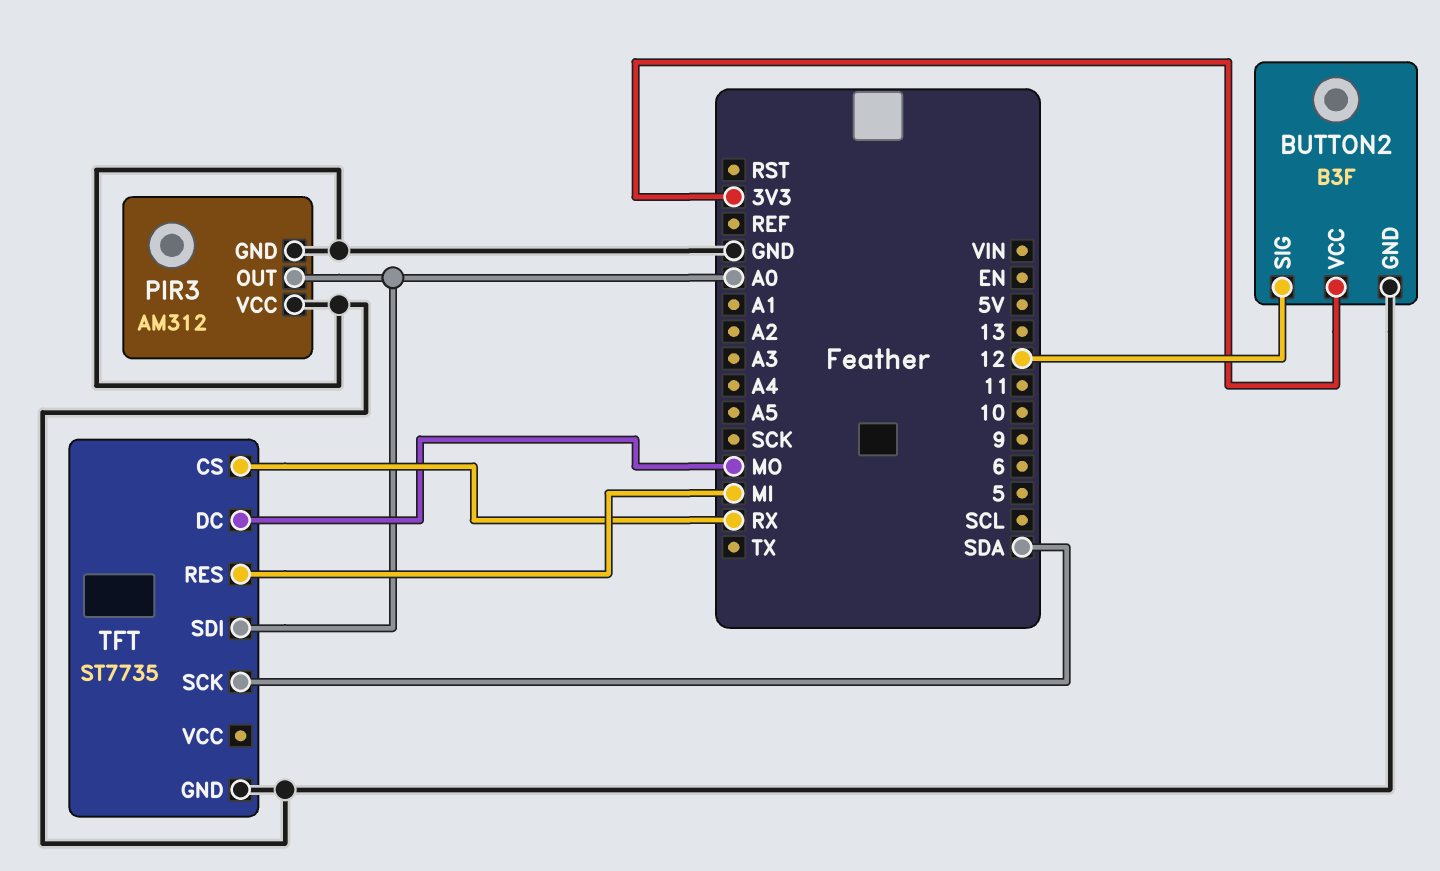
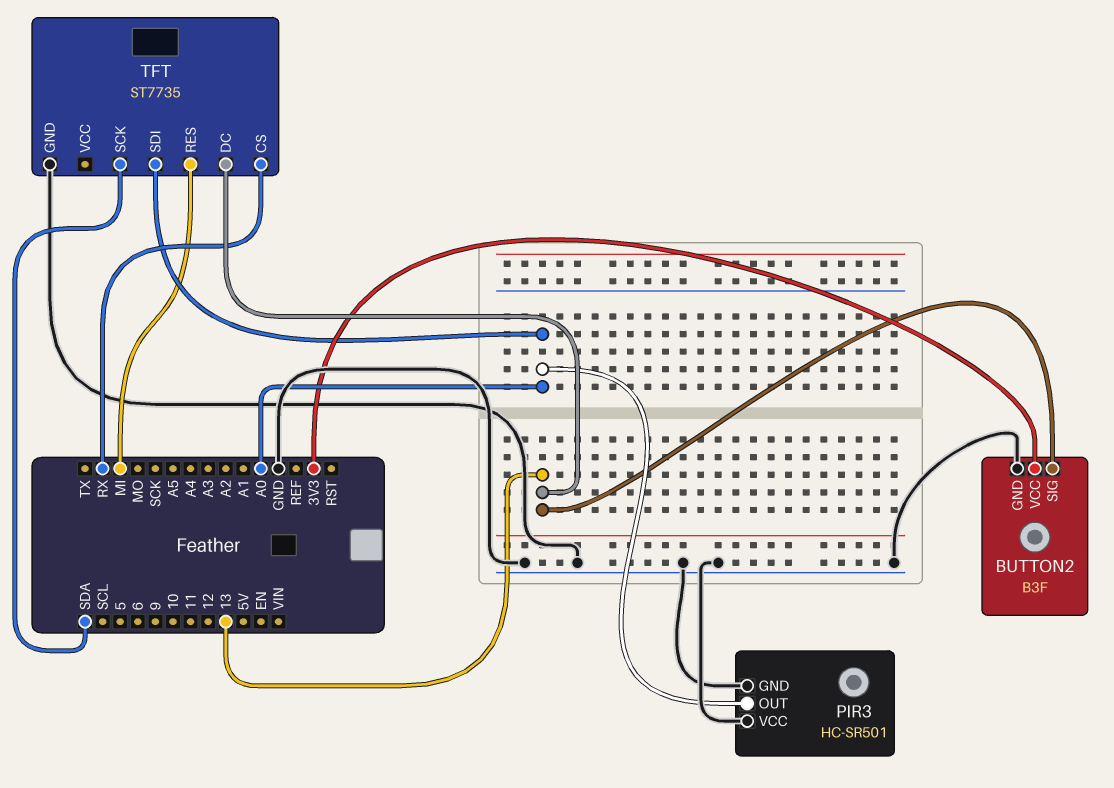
BUTTON2 pin SIG: 12 -> 13
PIR3: AM312 -> HC-SR501
TFT pin DC: MO -> 13

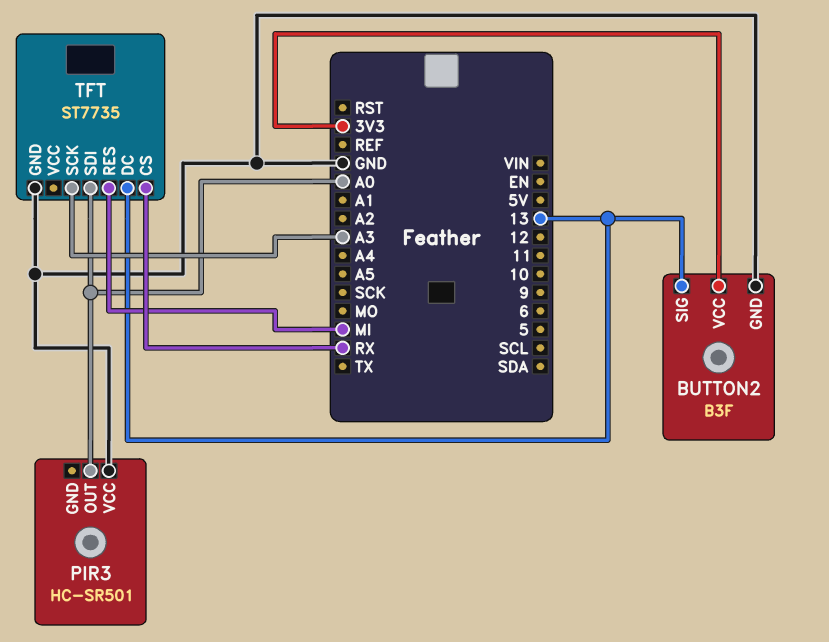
PIR3 pin GND: GND -> none
TFT pin SCK: SDA -> A3

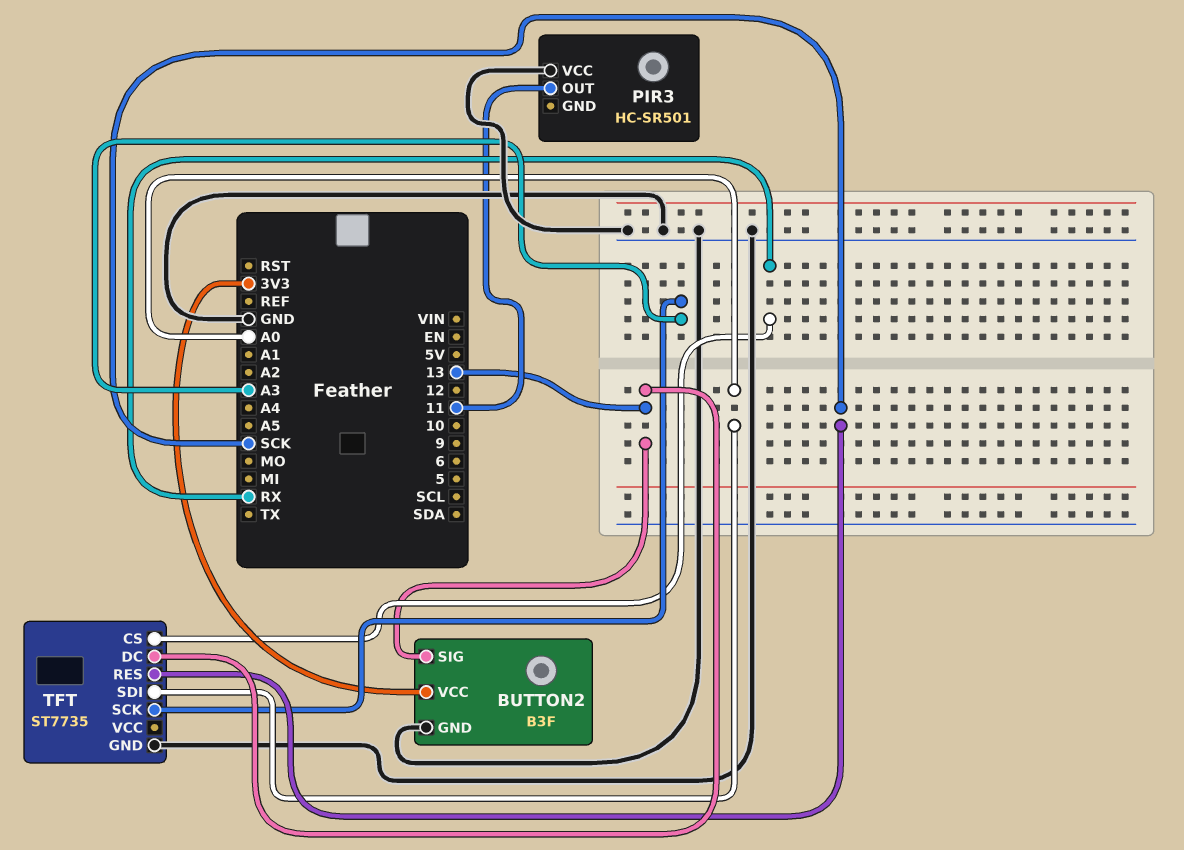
PIR3 pin OUT: A0 -> 11
TFT pin RES: MI -> SCK

